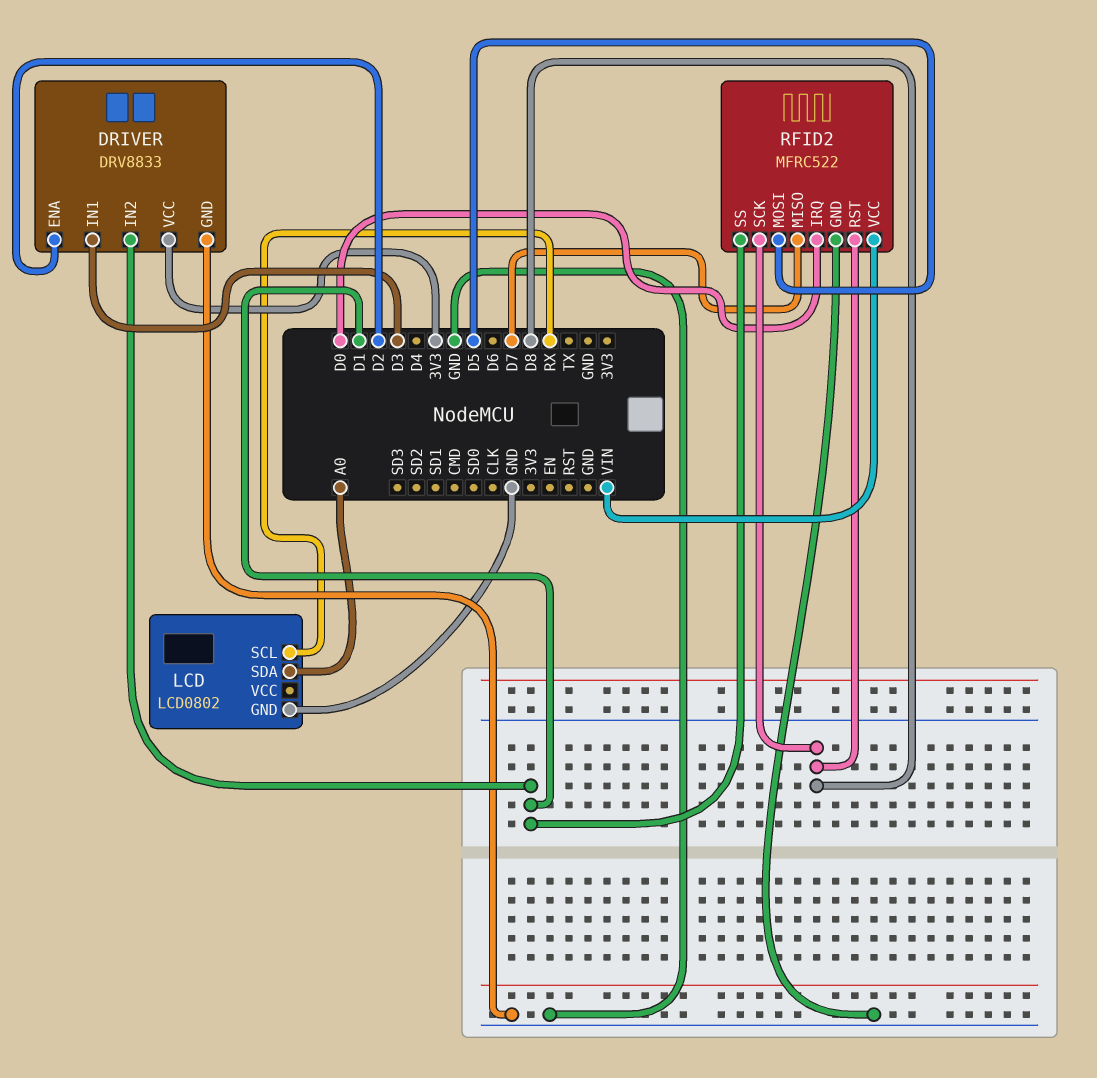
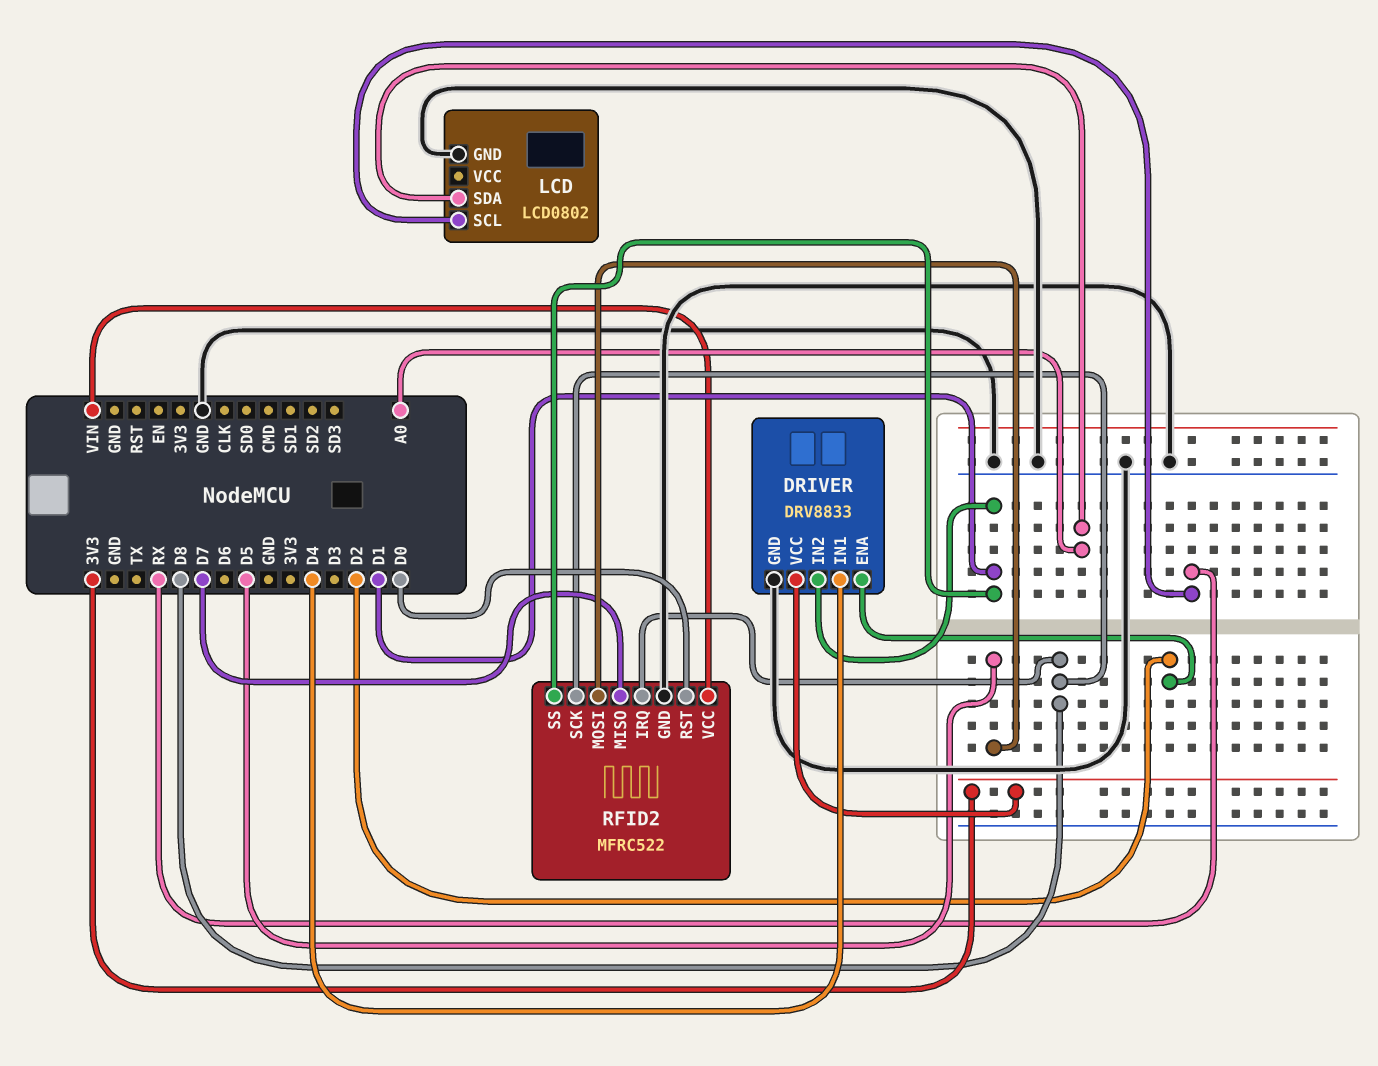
DRIVER pin IN1: D3 -> D4
RFID2 pin IRQ: D0 -> D8
RFID2 pin RST: D8 -> D0

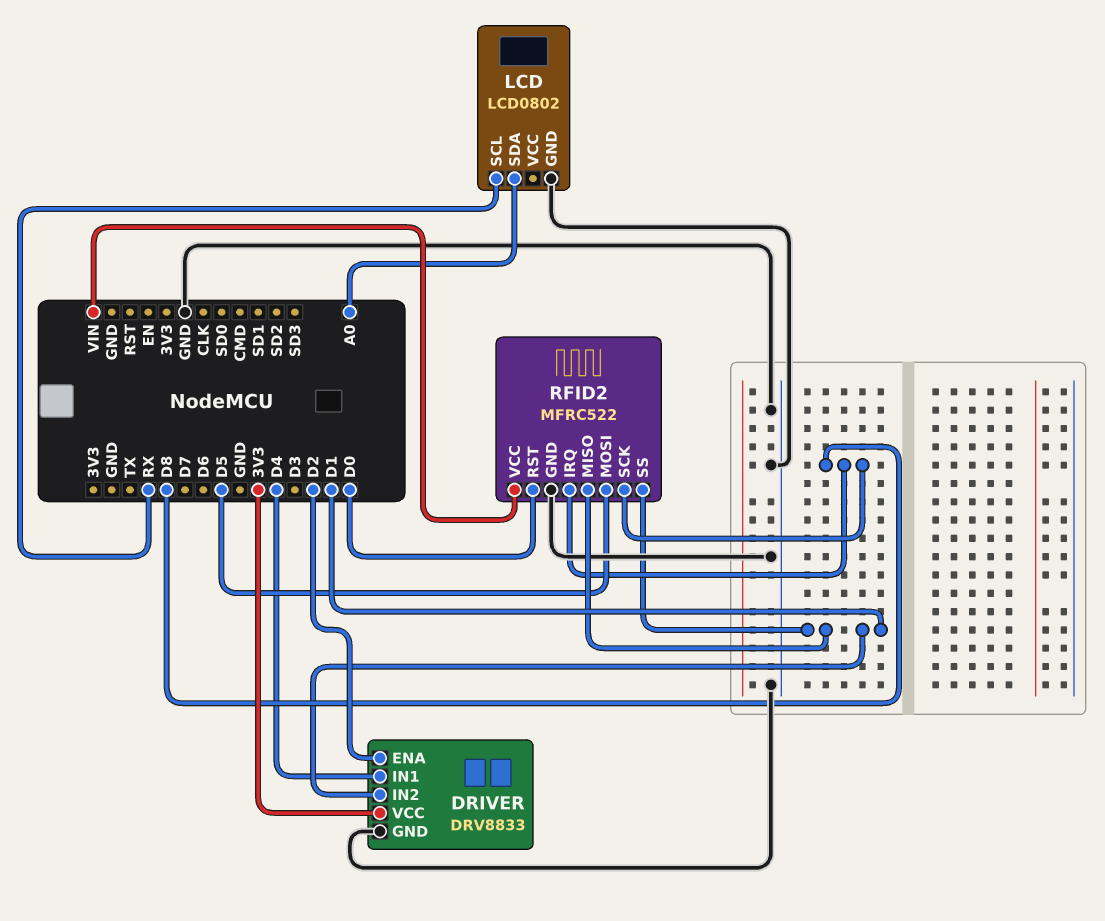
RFID2 pin MISO: D7 -> D1

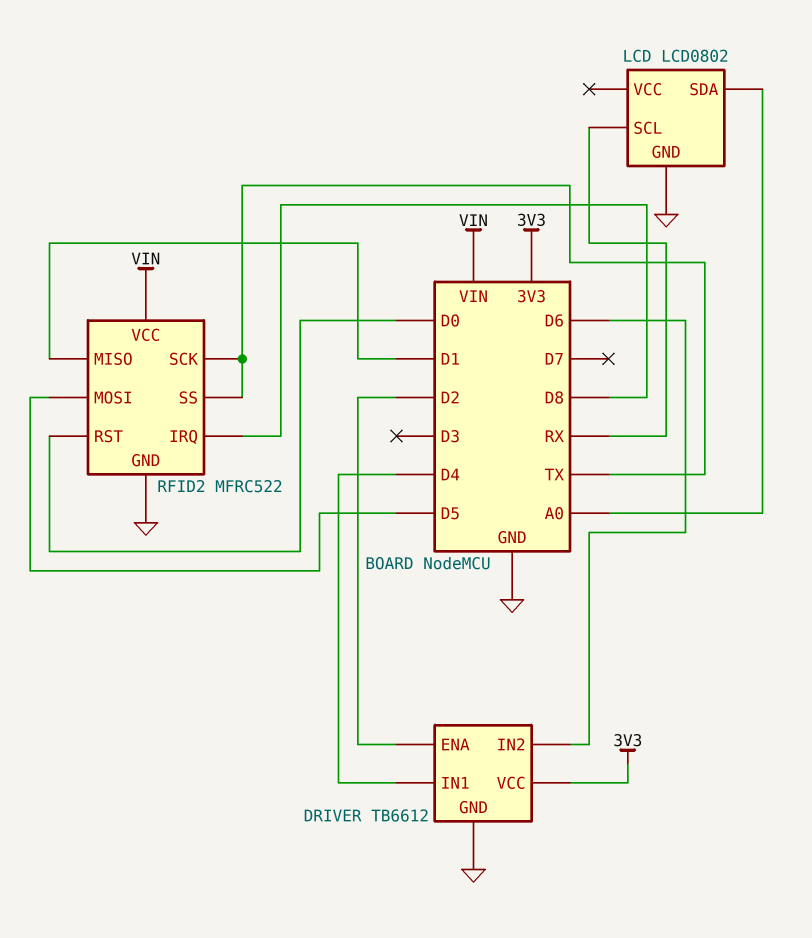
DRIVER: DRV8833 -> TB6612
DRIVER pin IN2: D1 -> D6
RFID2 pin SCK: D8 -> TX
RFID2 pin SS: D1 -> TX

